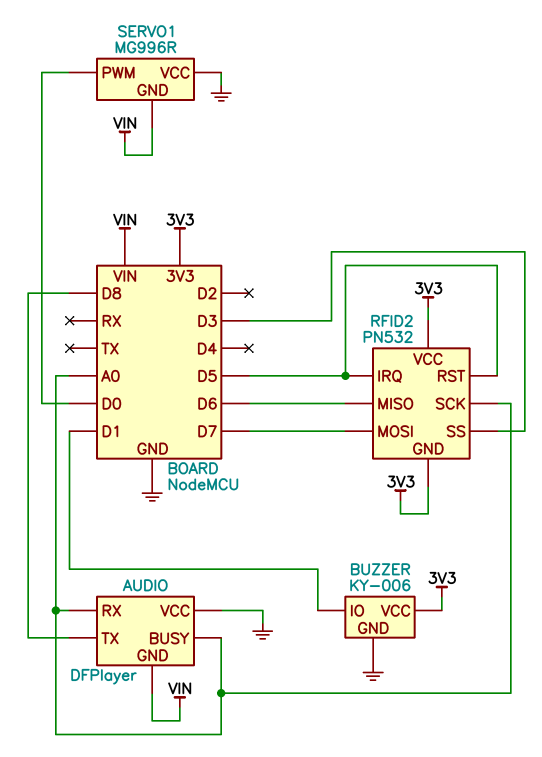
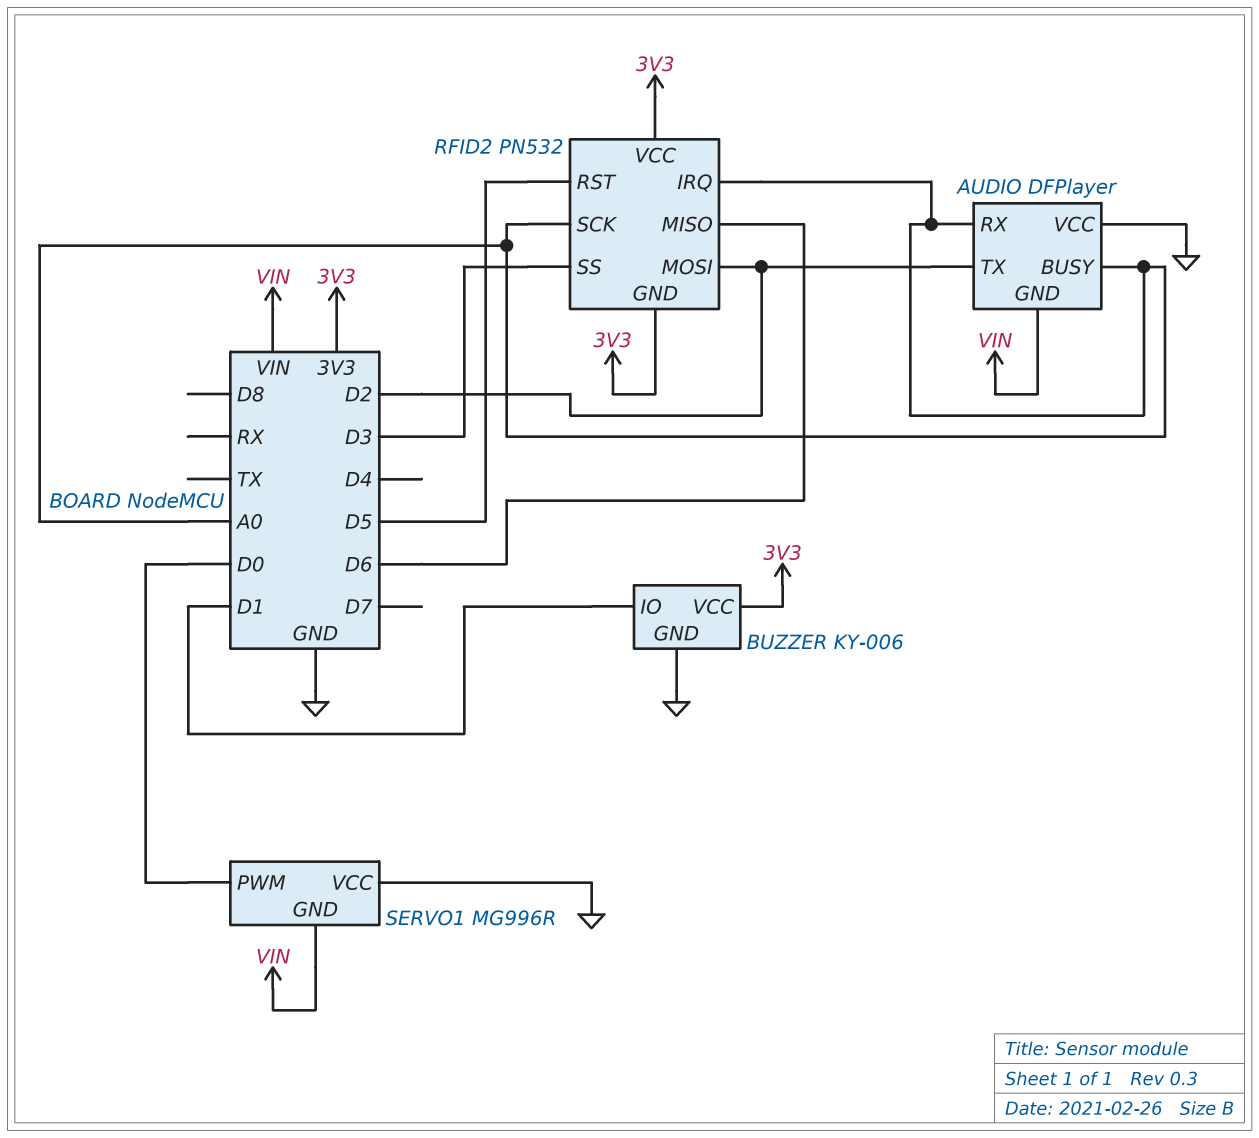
AUDIO pin TX: D8 -> D2
RFID2 pin IRQ: D5 -> A0
RFID2 pin MOSI: D7 -> D2

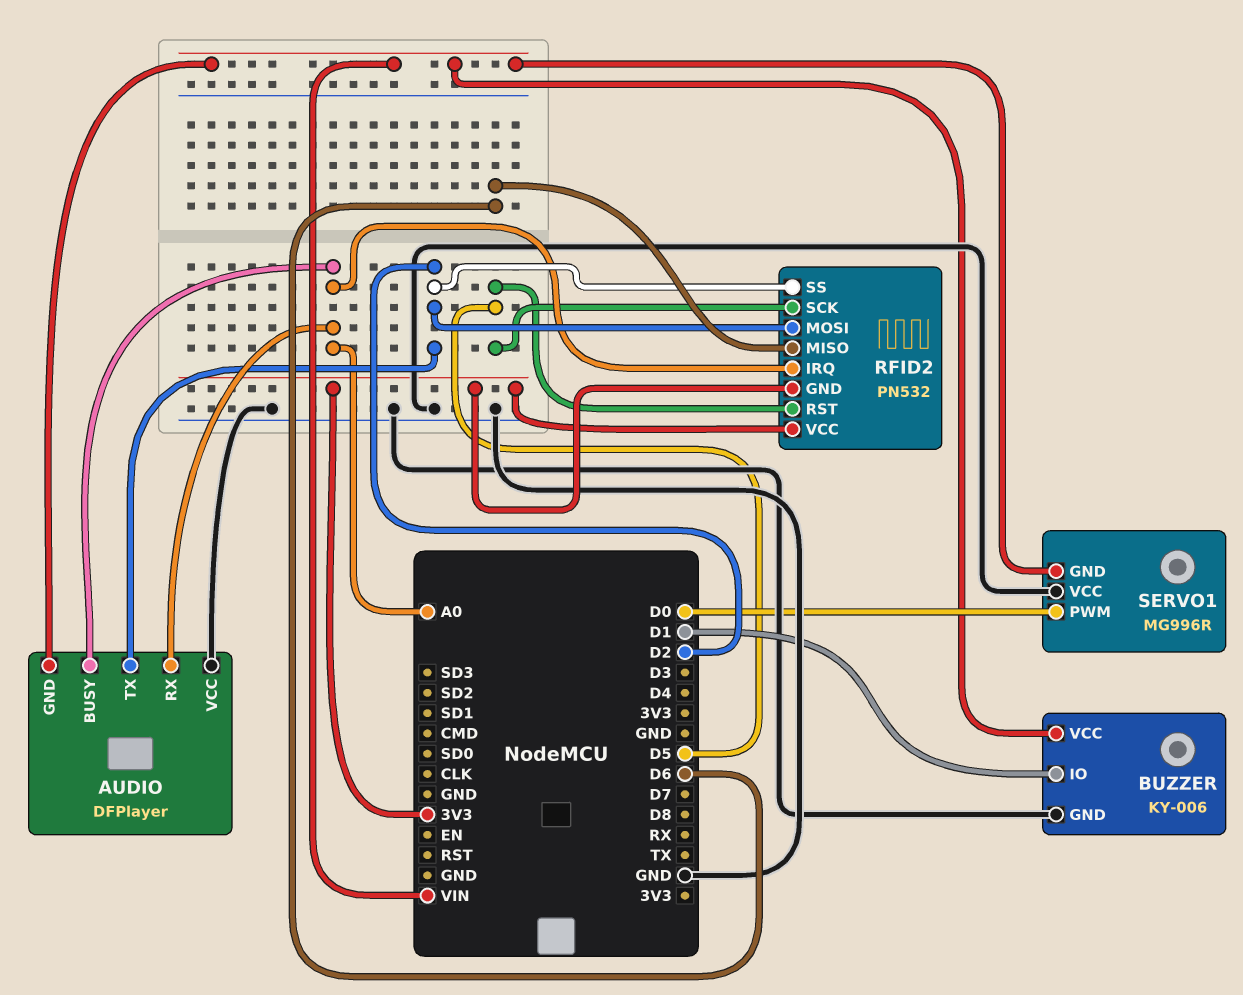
BUZZER pin VCC: 3V3 -> VIN
RFID2 pin SCK: A0 -> D5
RFID2 pin SS: D3 -> D2

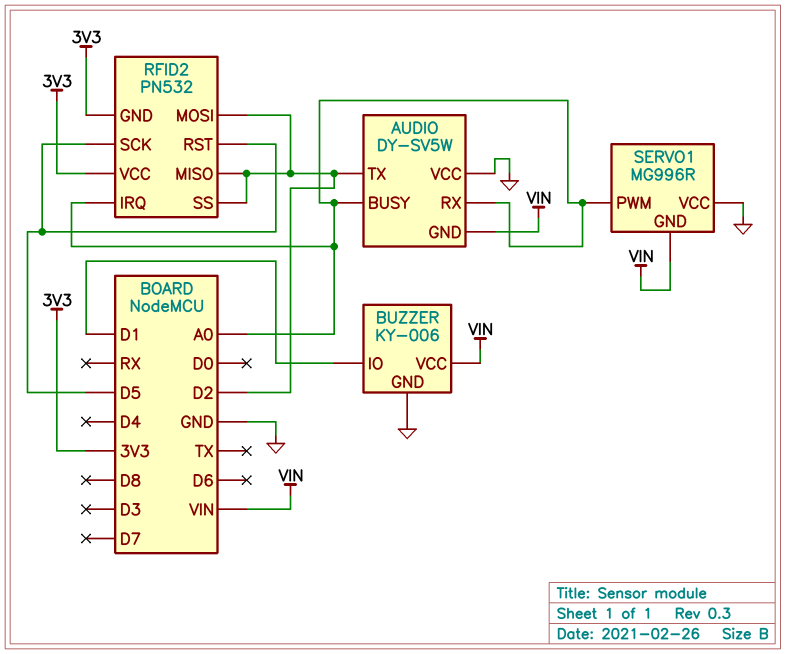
AUDIO: DFPlayer -> DY-SV5W
RFID2 pin MISO: D6 -> D2
SERVO1 pin PWM: D0 -> A0

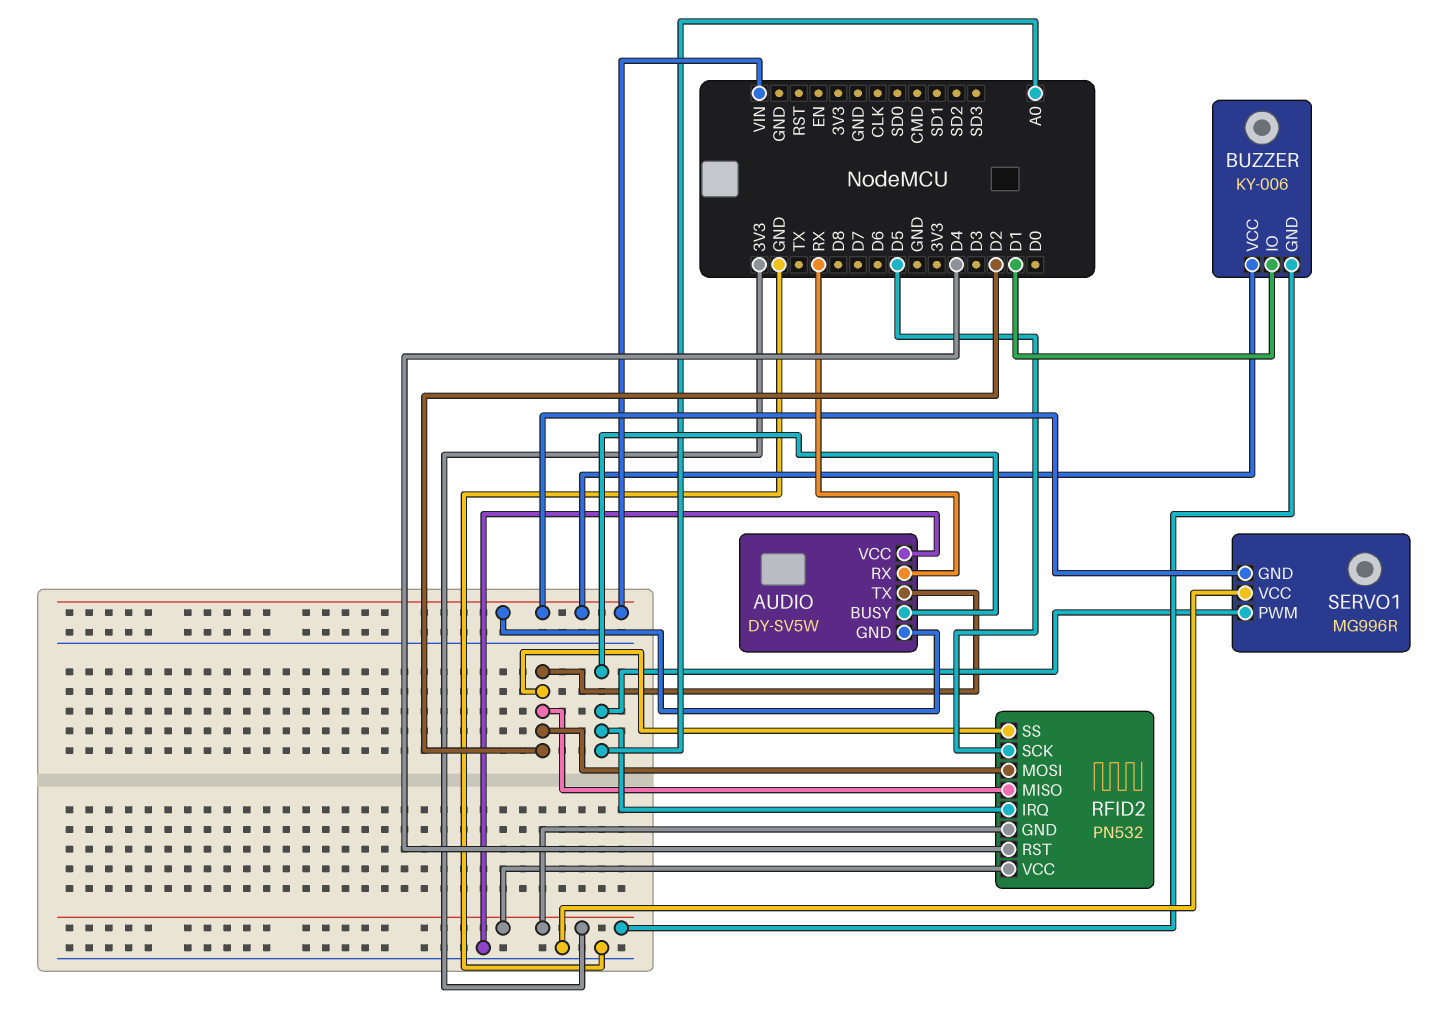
AUDIO pin RX: A0 -> RX
BUZZER pin GND: GND -> 3V3
RFID2 pin RST: D5 -> D4

